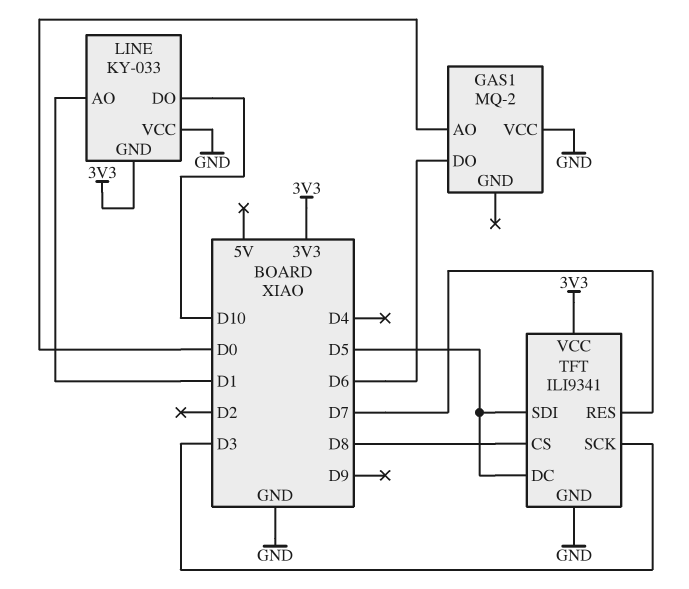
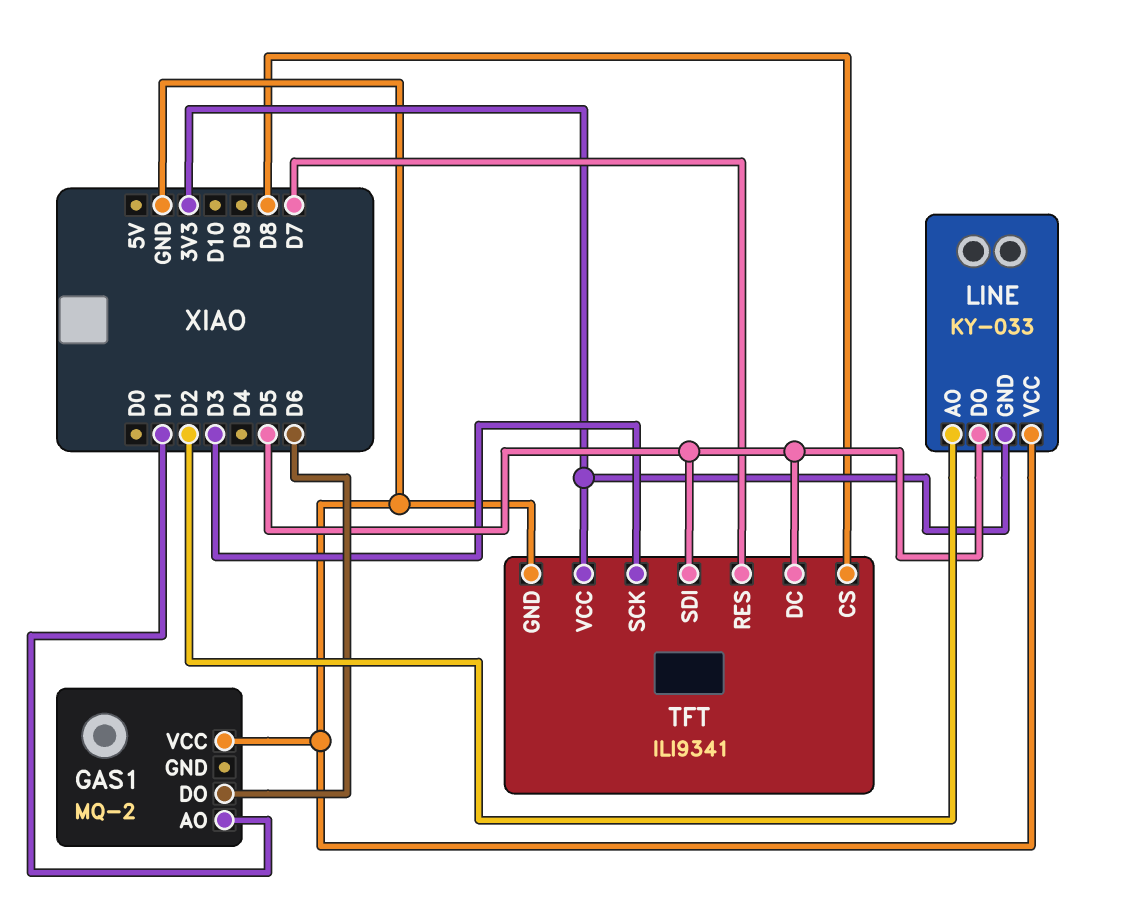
GAS1 pin AO: D0 -> D1
LINE pin AO: D1 -> D2
LINE pin DO: D10 -> D5

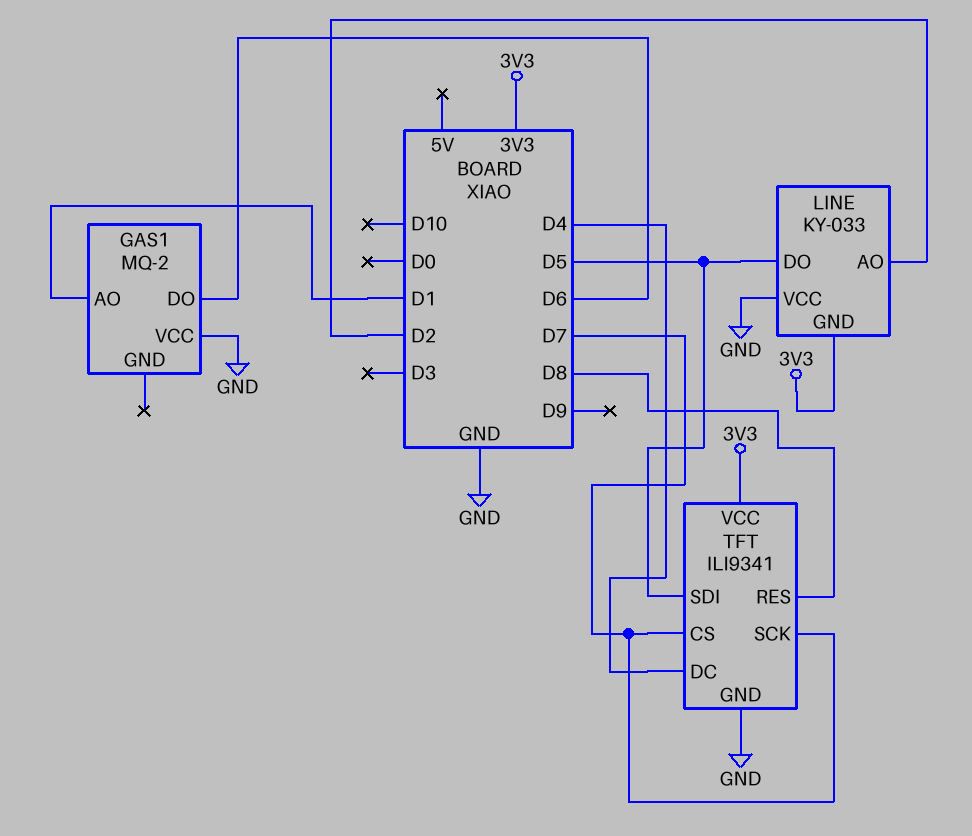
TFT pin CS: D8 -> D7
TFT pin DC: D5 -> D4
TFT pin RES: D7 -> D8
TFT pin SCK: D3 -> D7

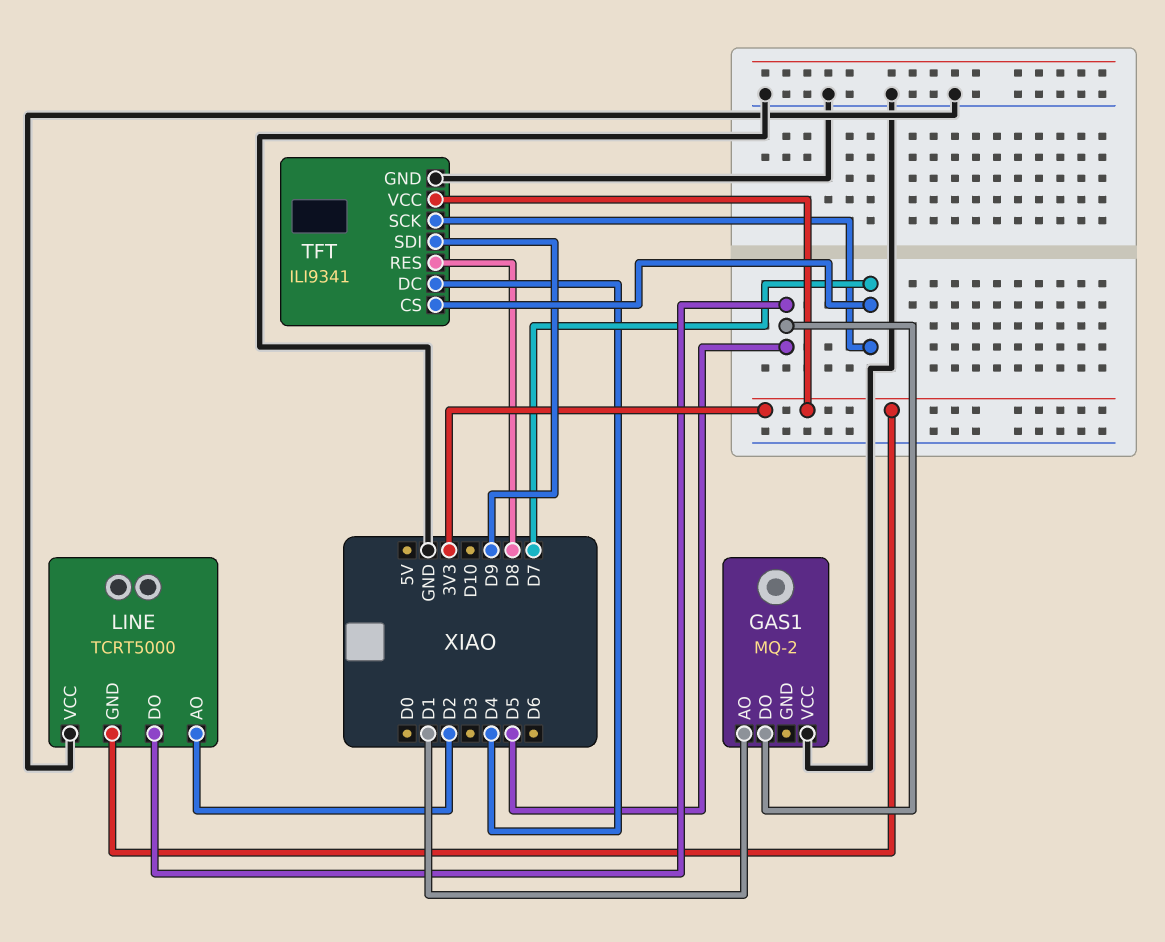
GAS1 pin DO: D6 -> D5
LINE: KY-033 -> TCRT5000
TFT pin SDI: D5 -> D9

